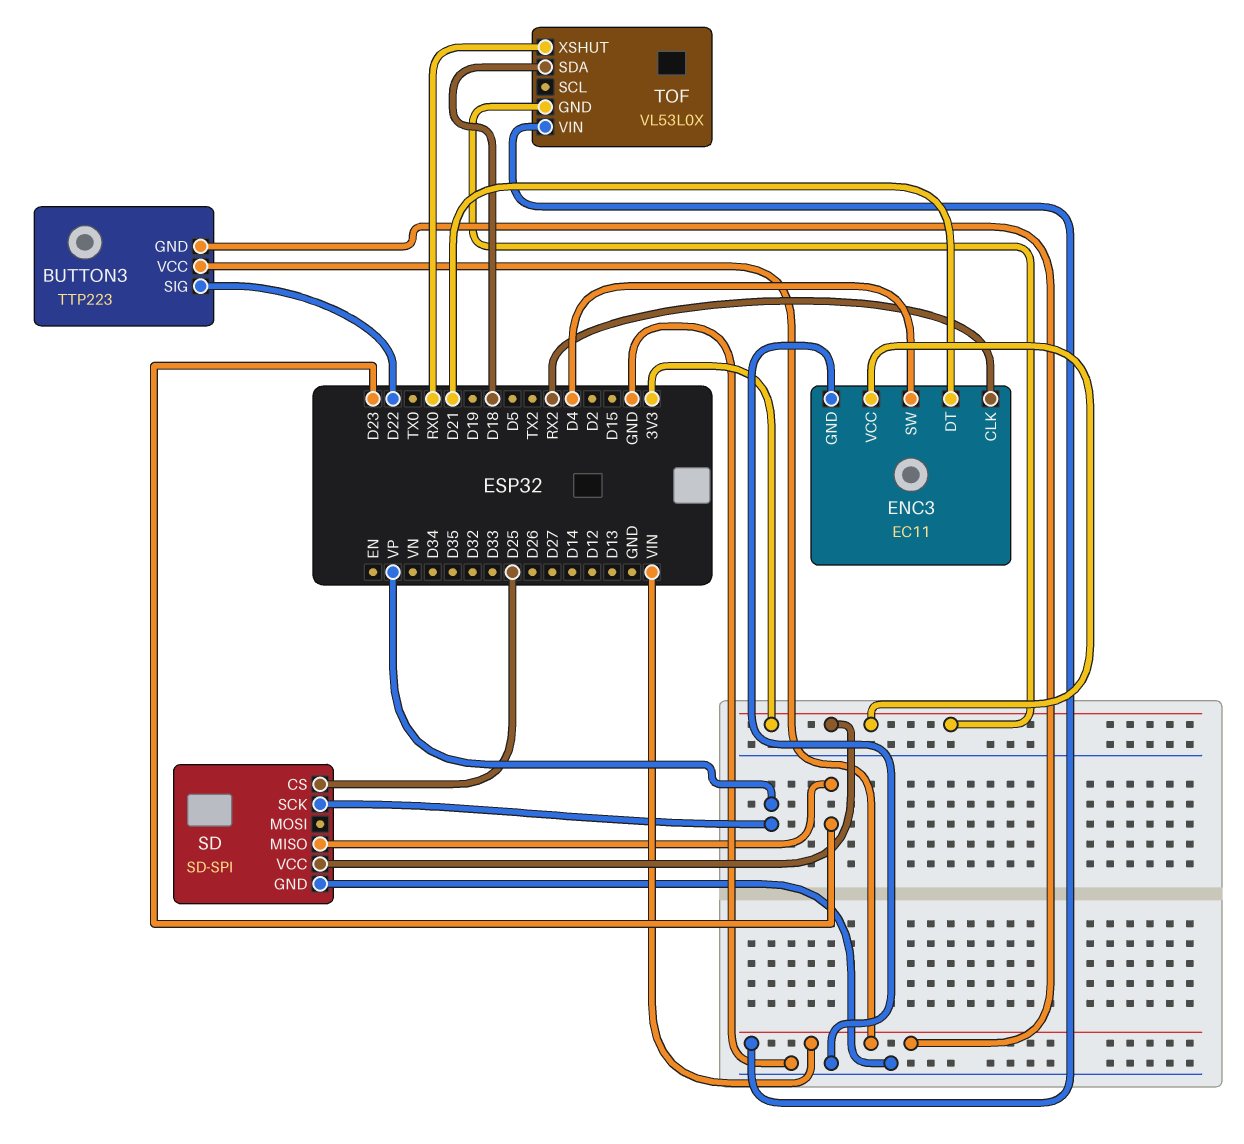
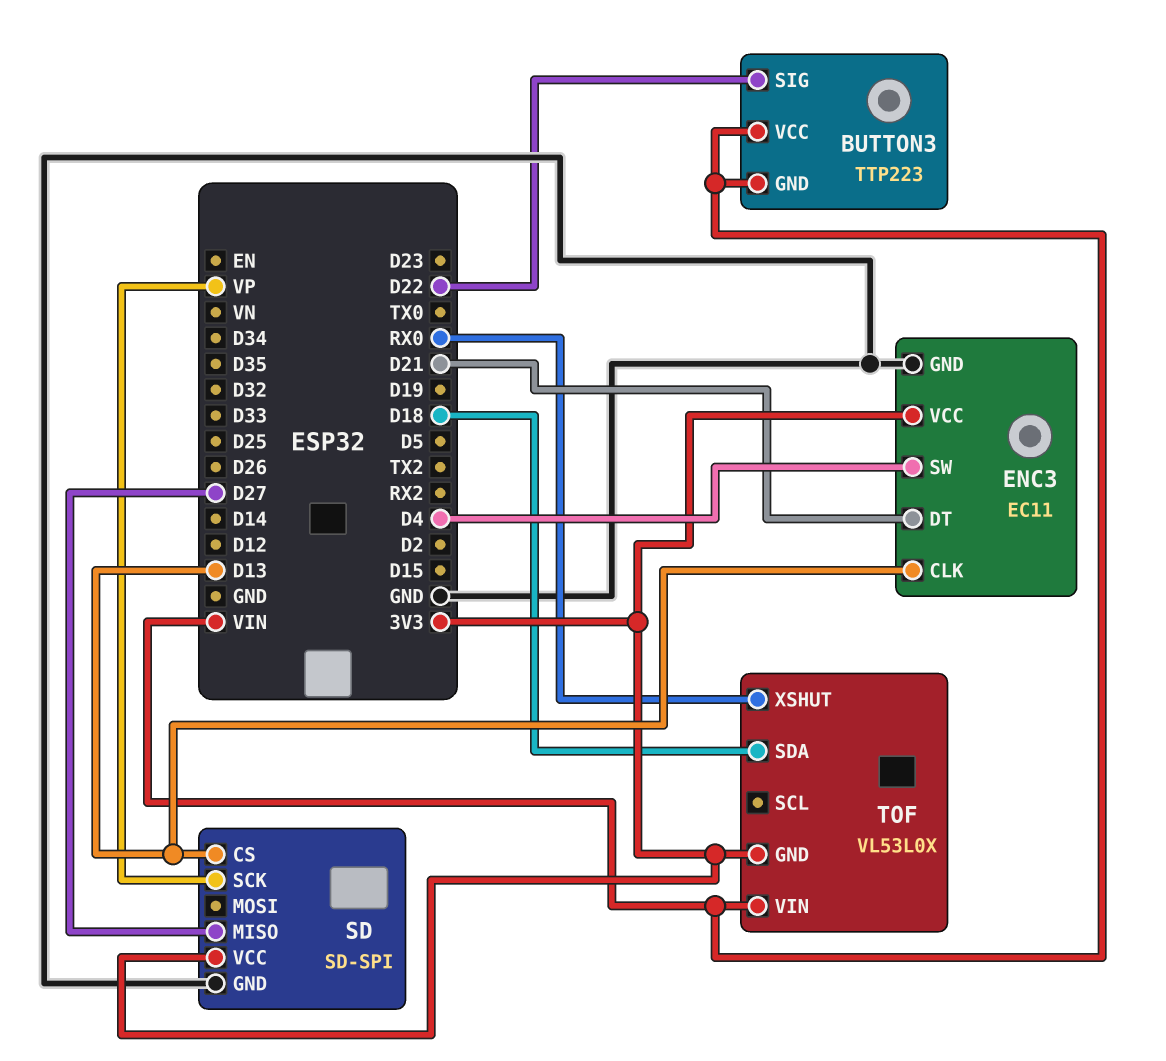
ENC3 pin CLK: RX2 -> D13
SD pin CS: D25 -> D13
SD pin MISO: D23 -> D27

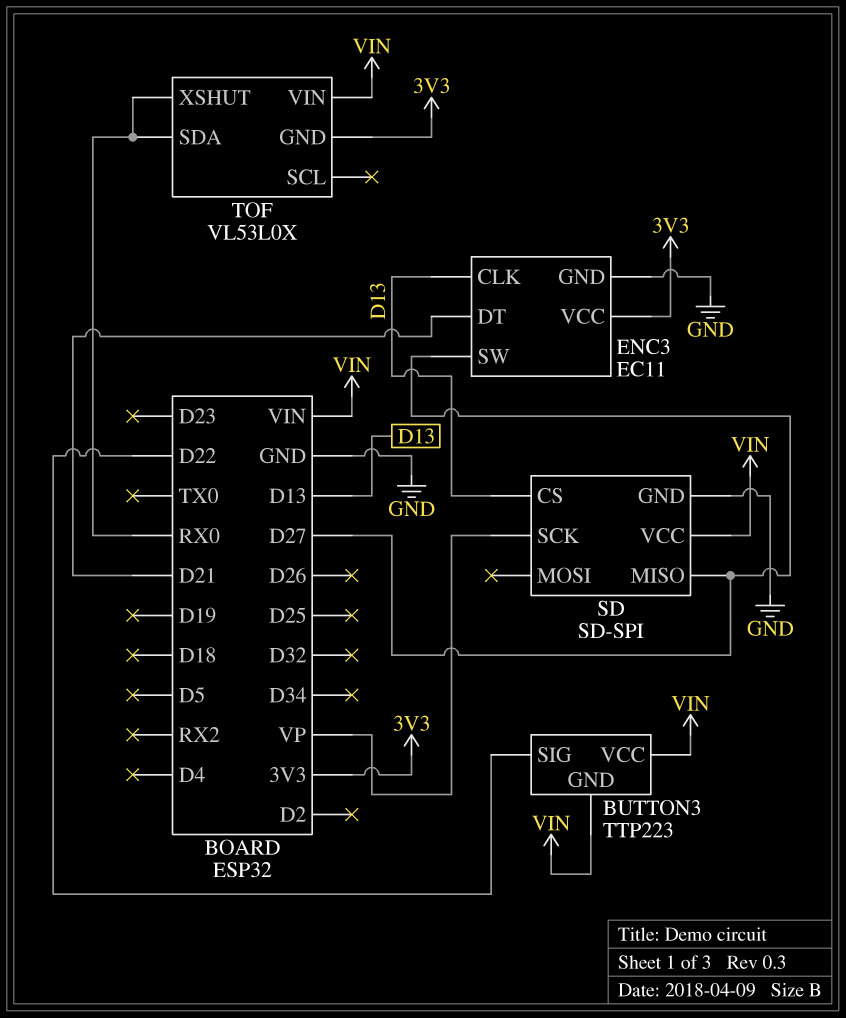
ENC3 pin SW: D4 -> D27
SD pin VCC: 3V3 -> VIN
TOF pin SDA: D18 -> RX0

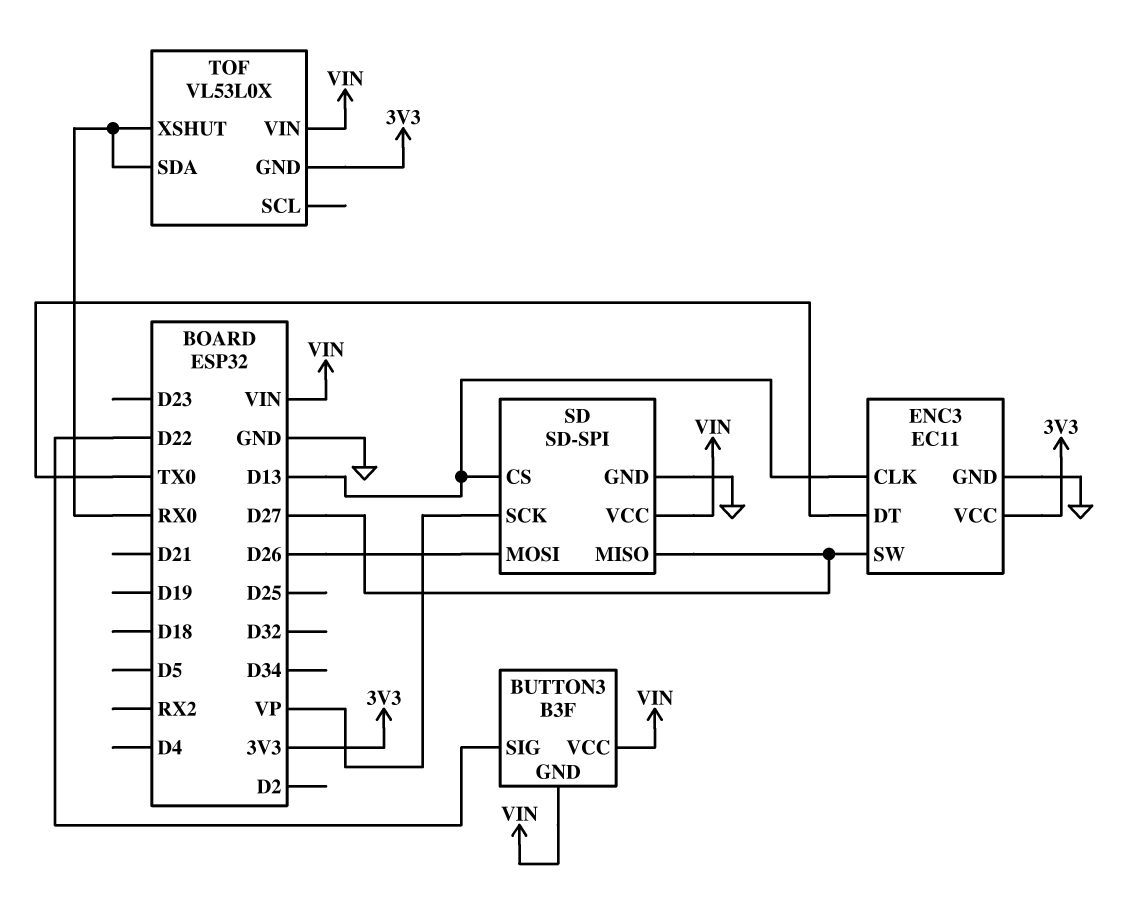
BUTTON3: TTP223 -> B3F
ENC3 pin DT: D21 -> TX0
SD pin MOSI: none -> D26

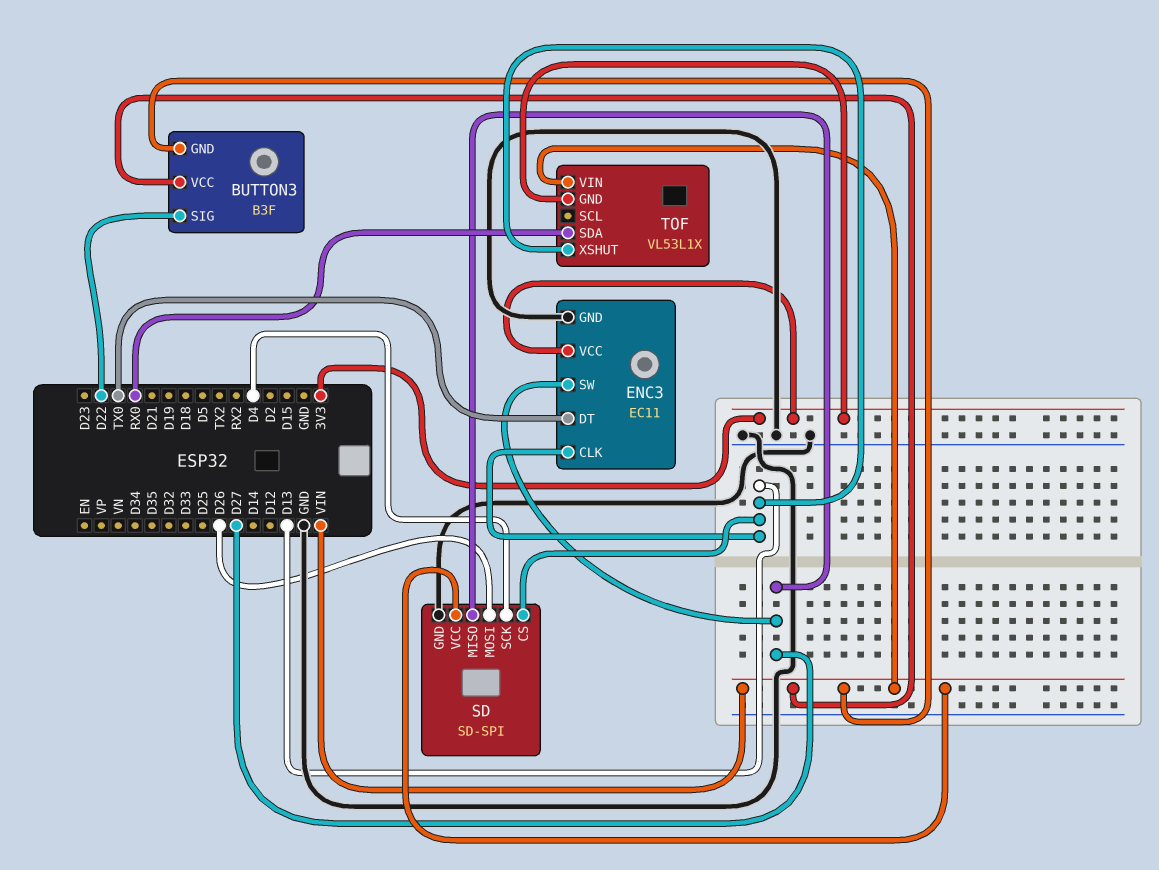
SD pin SCK: VP -> D4
TOF: VL53L0X -> VL53L1X
TOF pin XSHUT: RX0 -> D13

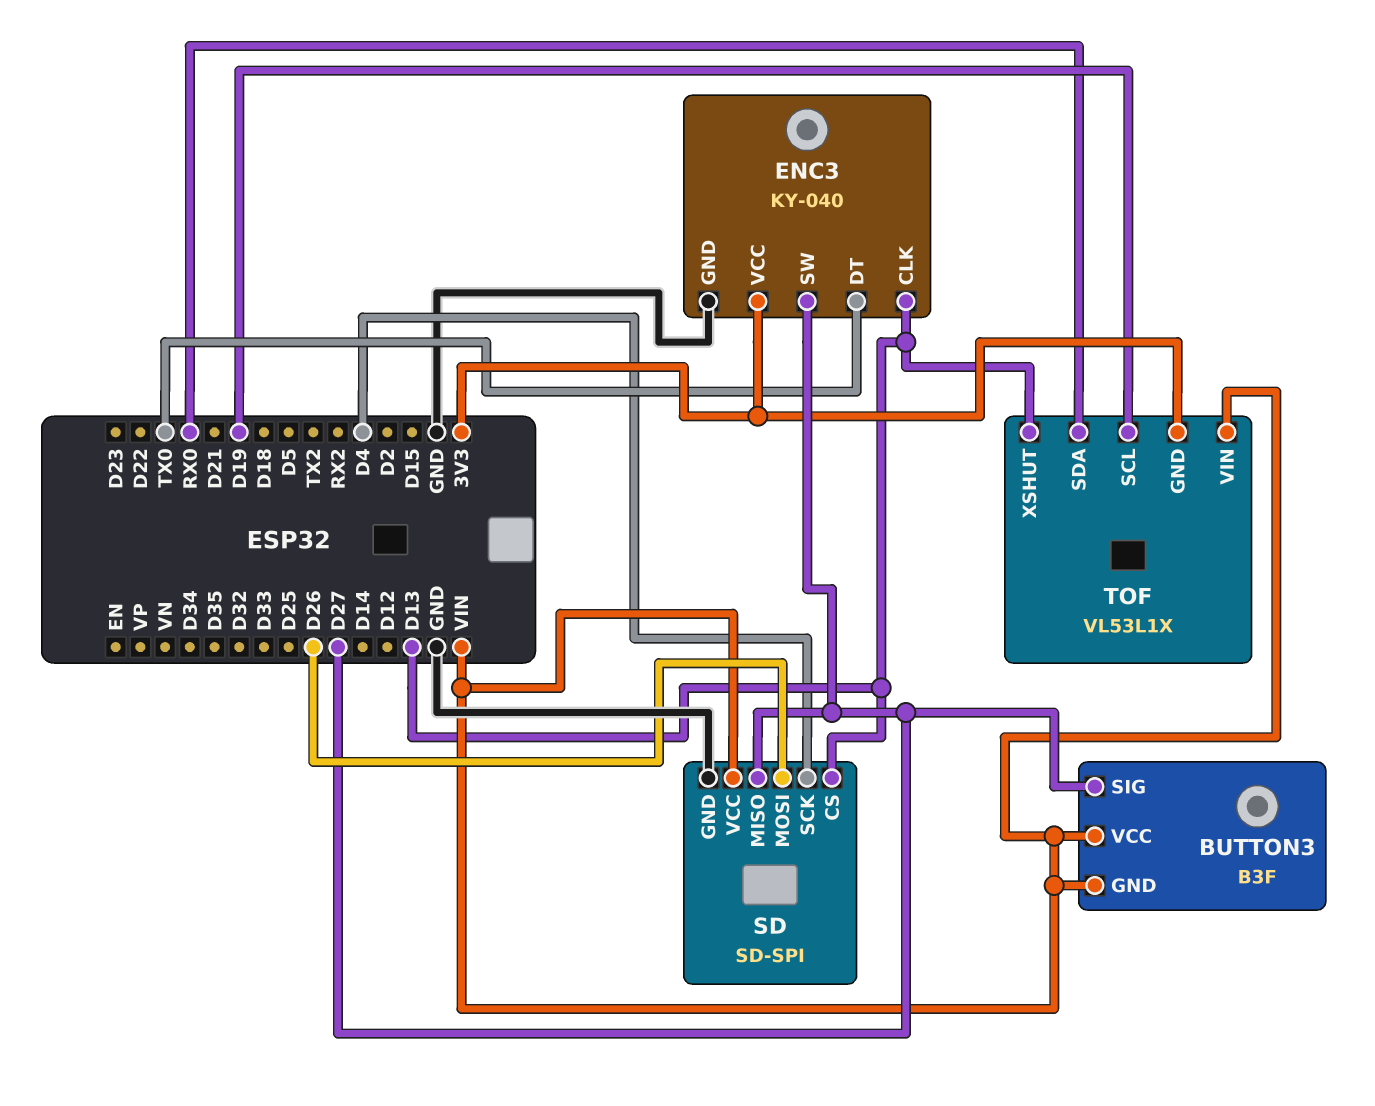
BUTTON3 pin SIG: D22 -> D27
ENC3: EC11 -> KY-040
TOF pin SCL: none -> D19

